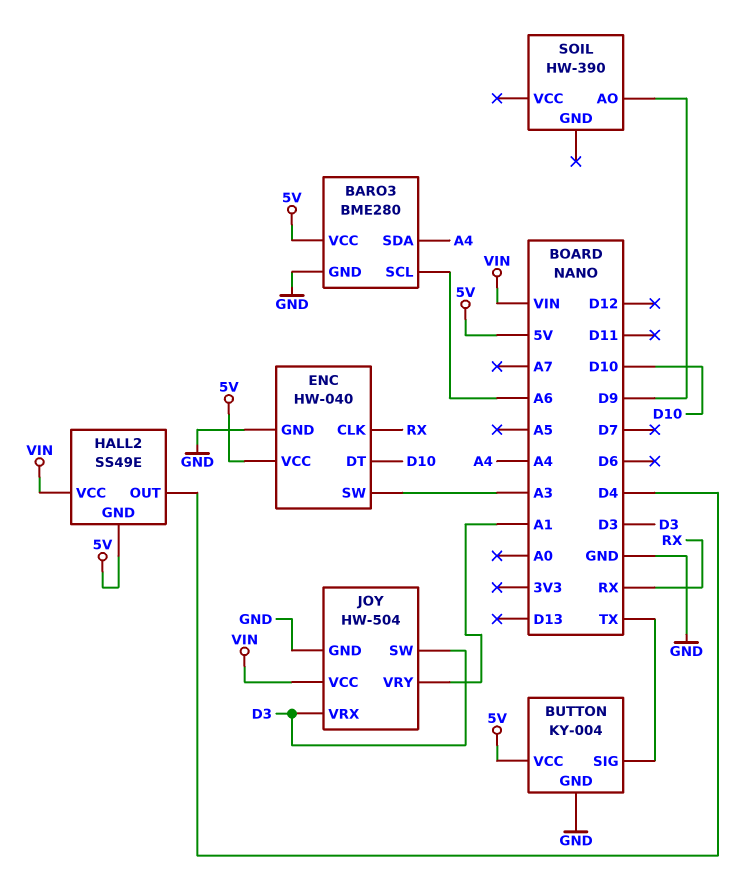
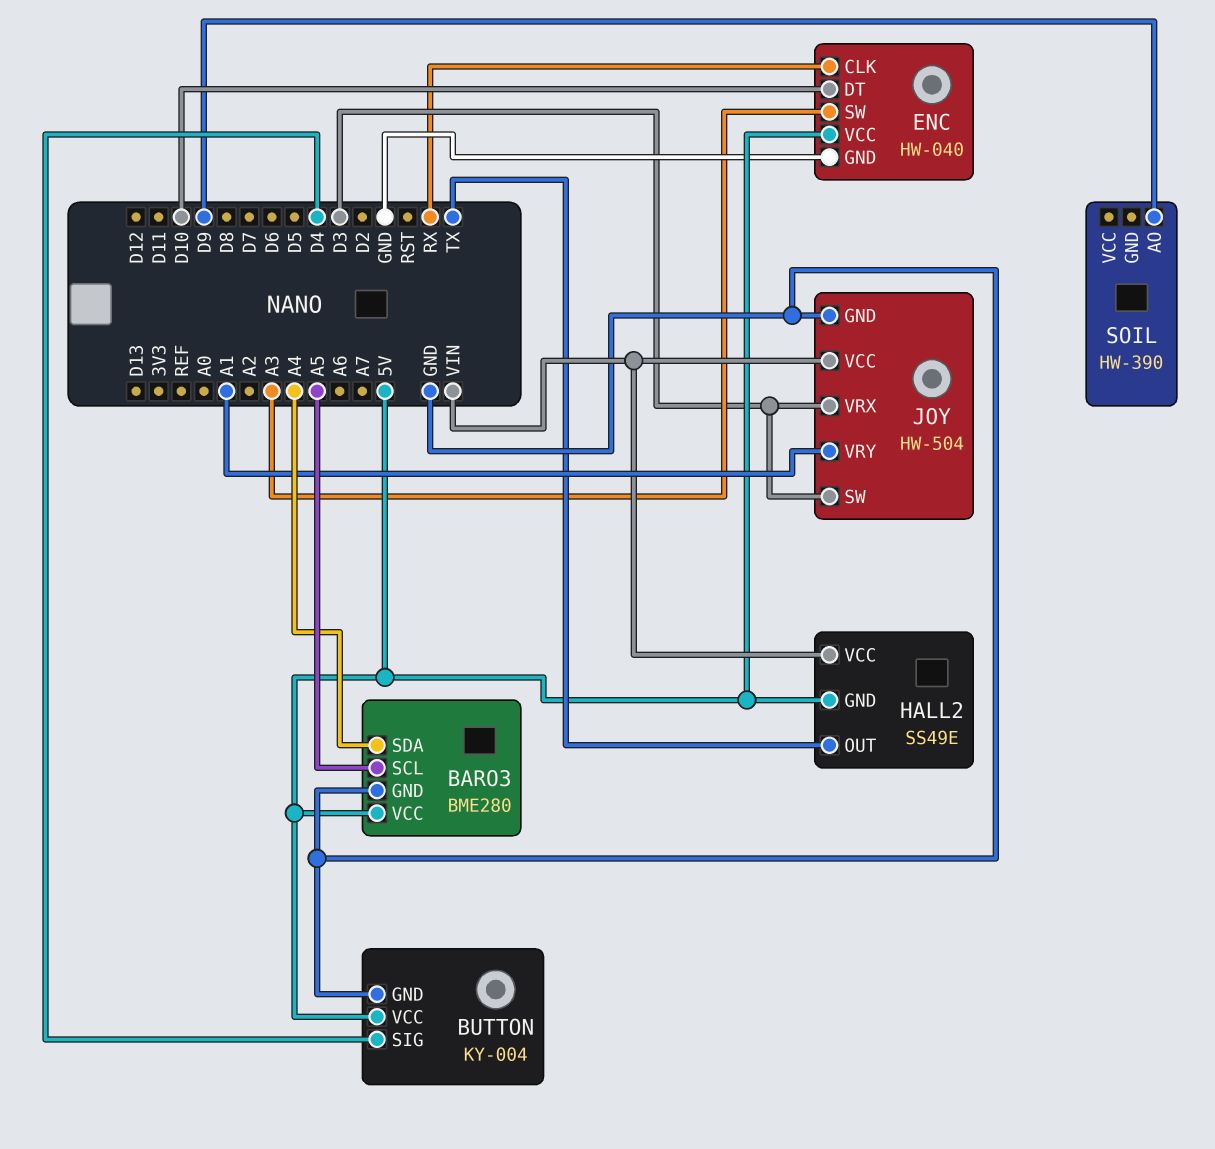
BARO3 pin SCL: A6 -> A5
BUTTON pin SIG: TX -> D4
HALL2 pin OUT: D4 -> TX

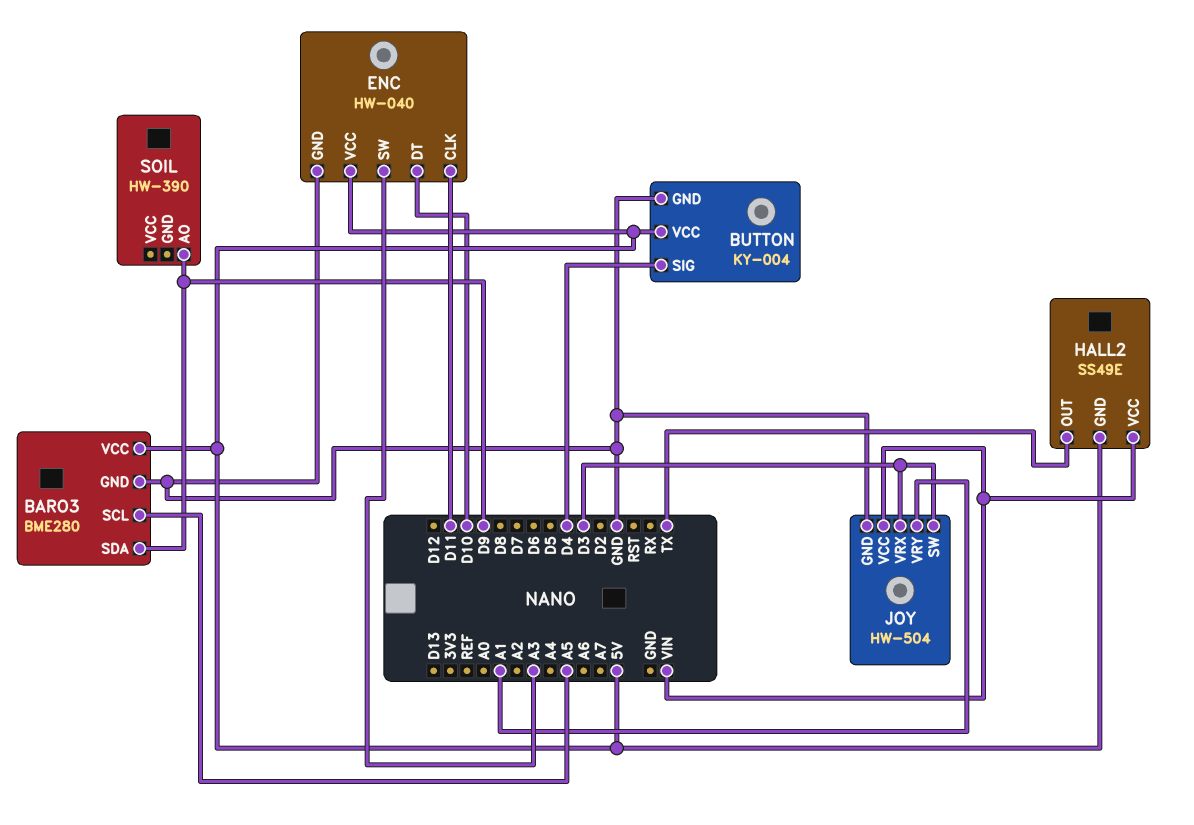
BARO3 pin SDA: A4 -> D9
ENC pin CLK: RX -> D11

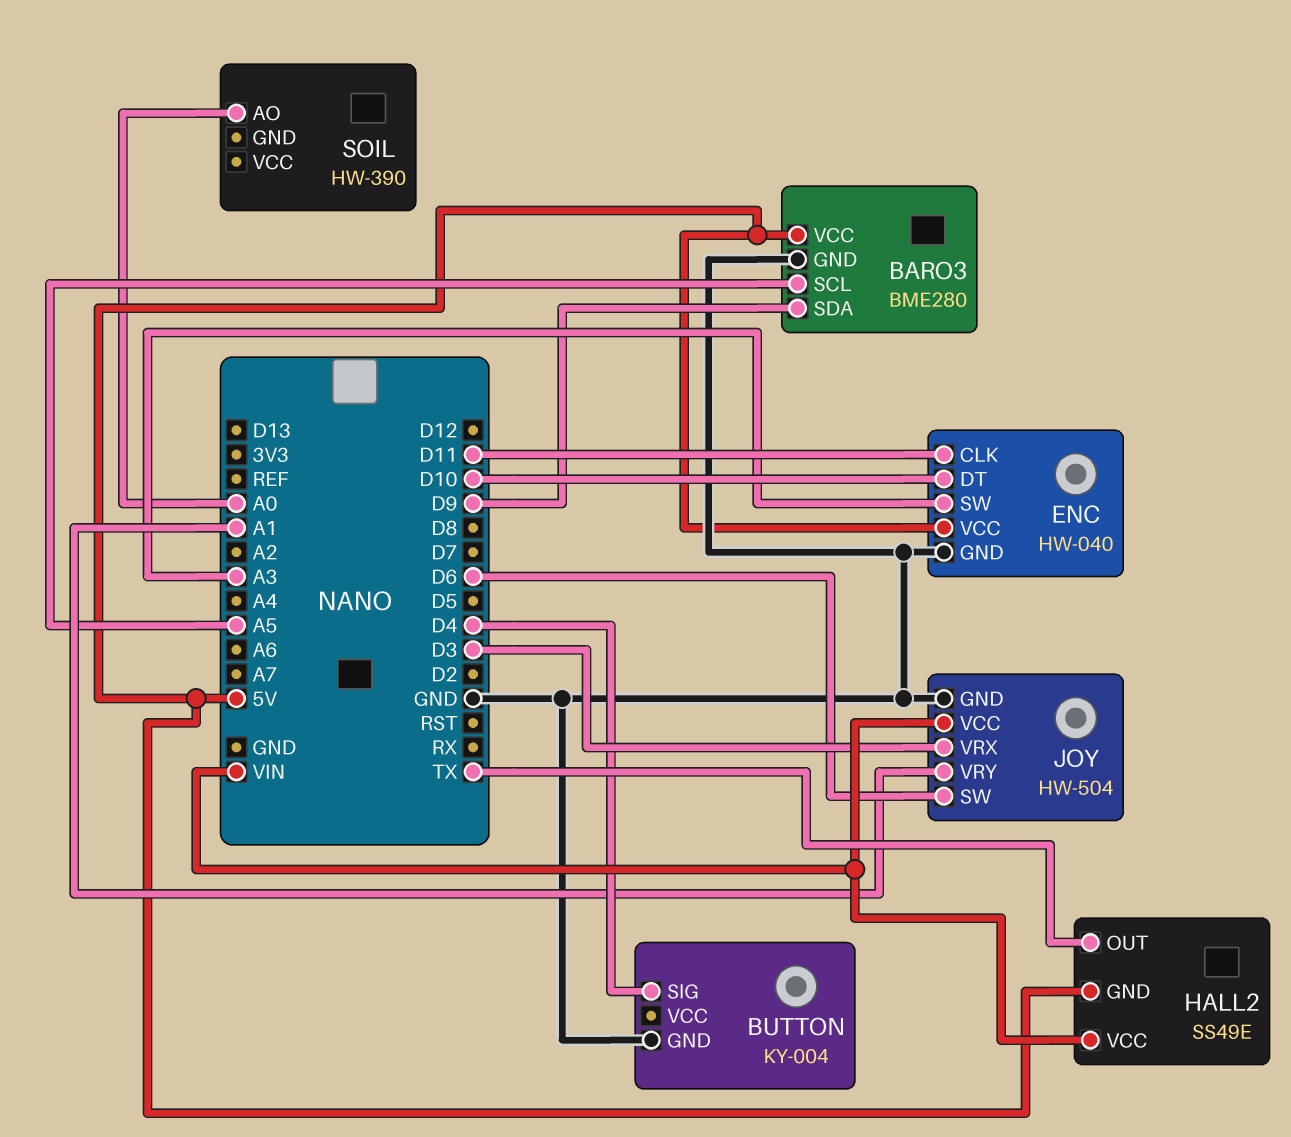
BUTTON pin VCC: 5V -> none
JOY pin SW: D3 -> D6
SOIL pin AO: D9 -> A0

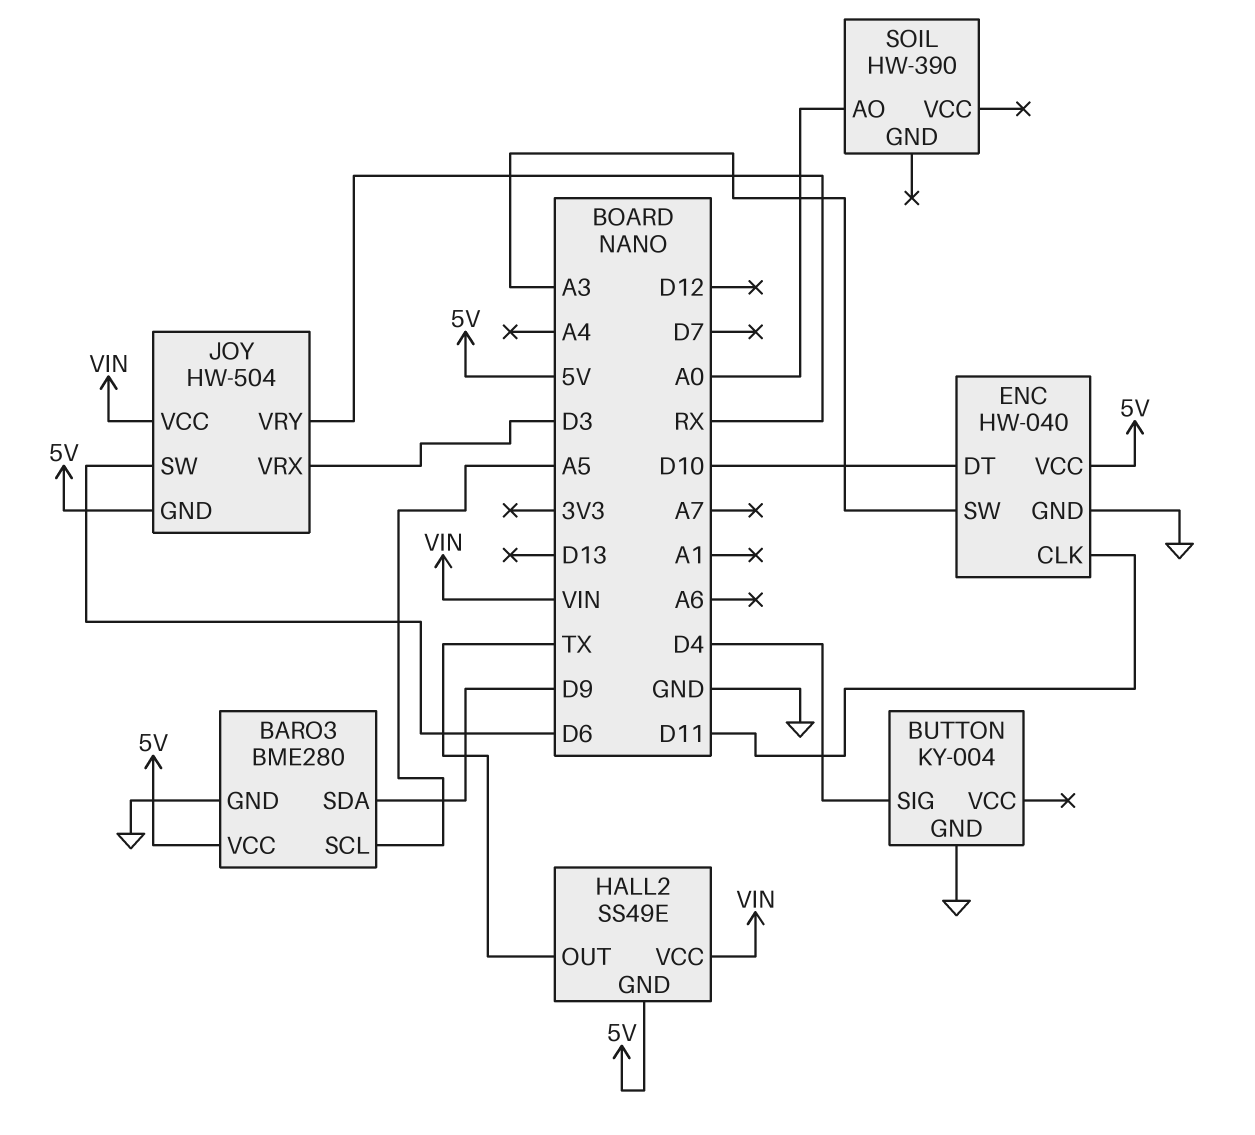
JOY pin GND: GND -> 5V
JOY pin VRY: A1 -> RX

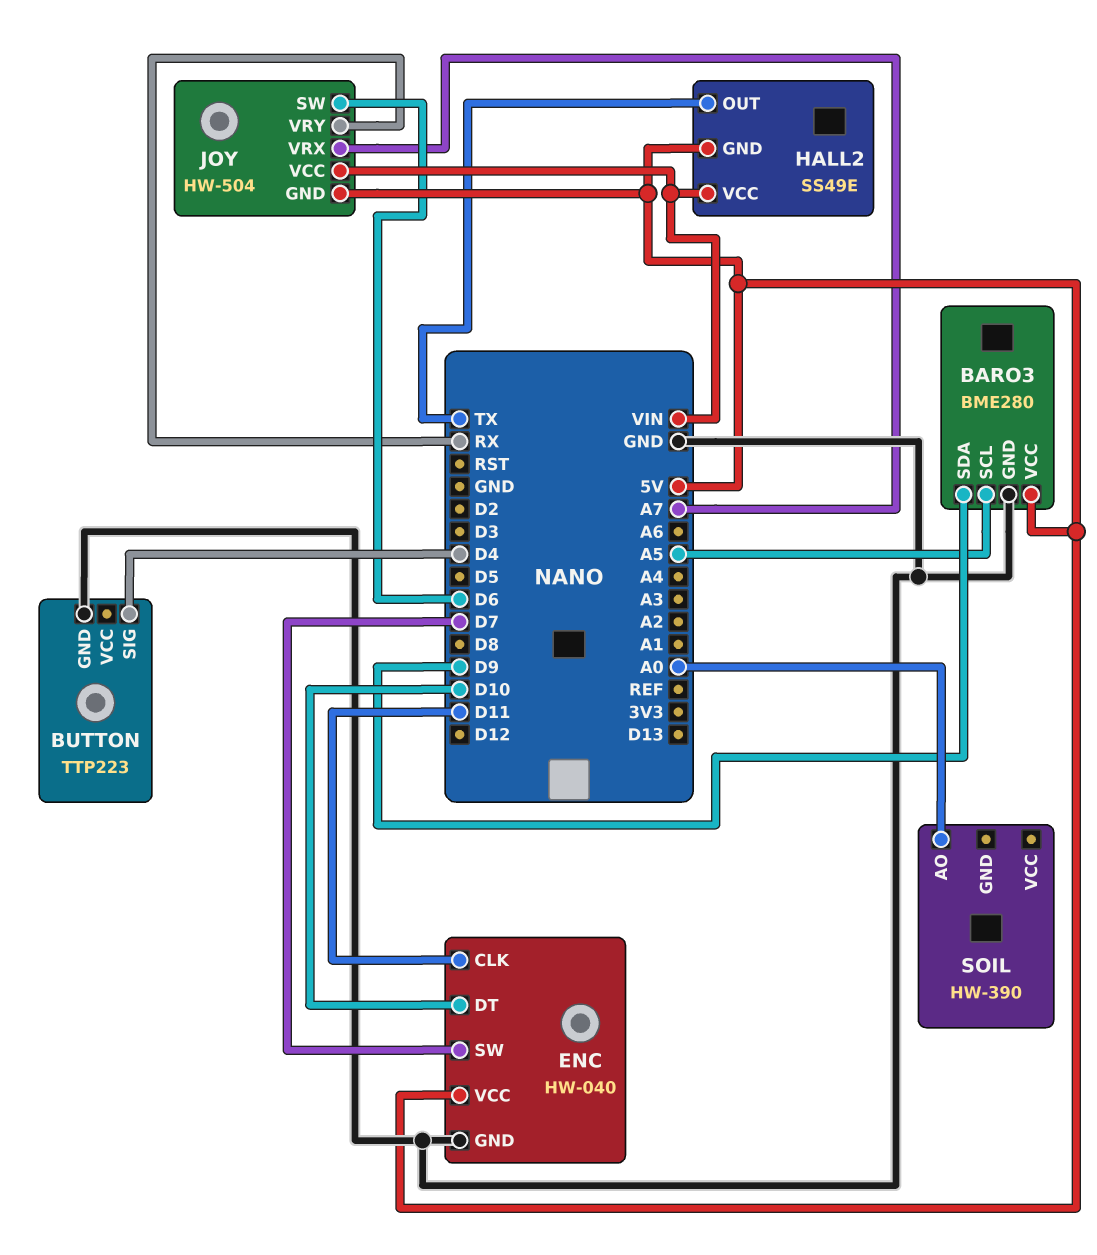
BUTTON: KY-004 -> TTP223
ENC pin SW: A3 -> D7
JOY pin VRX: D3 -> A7

